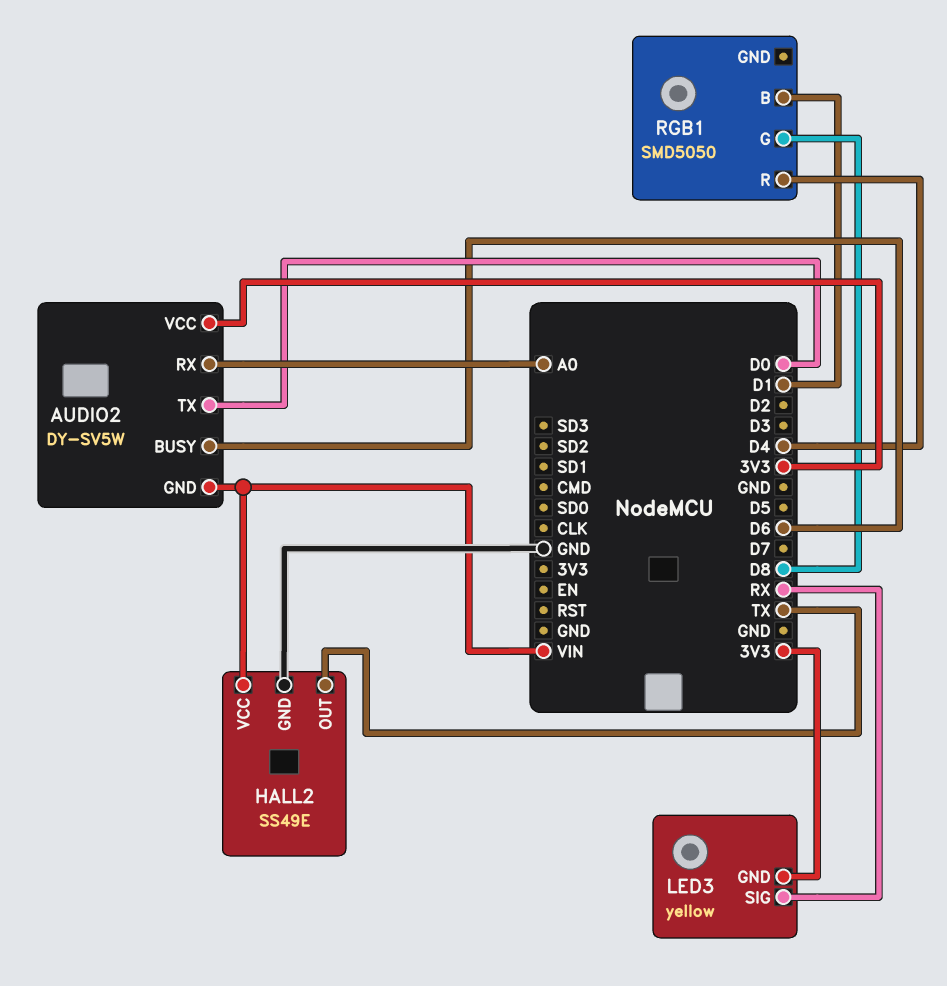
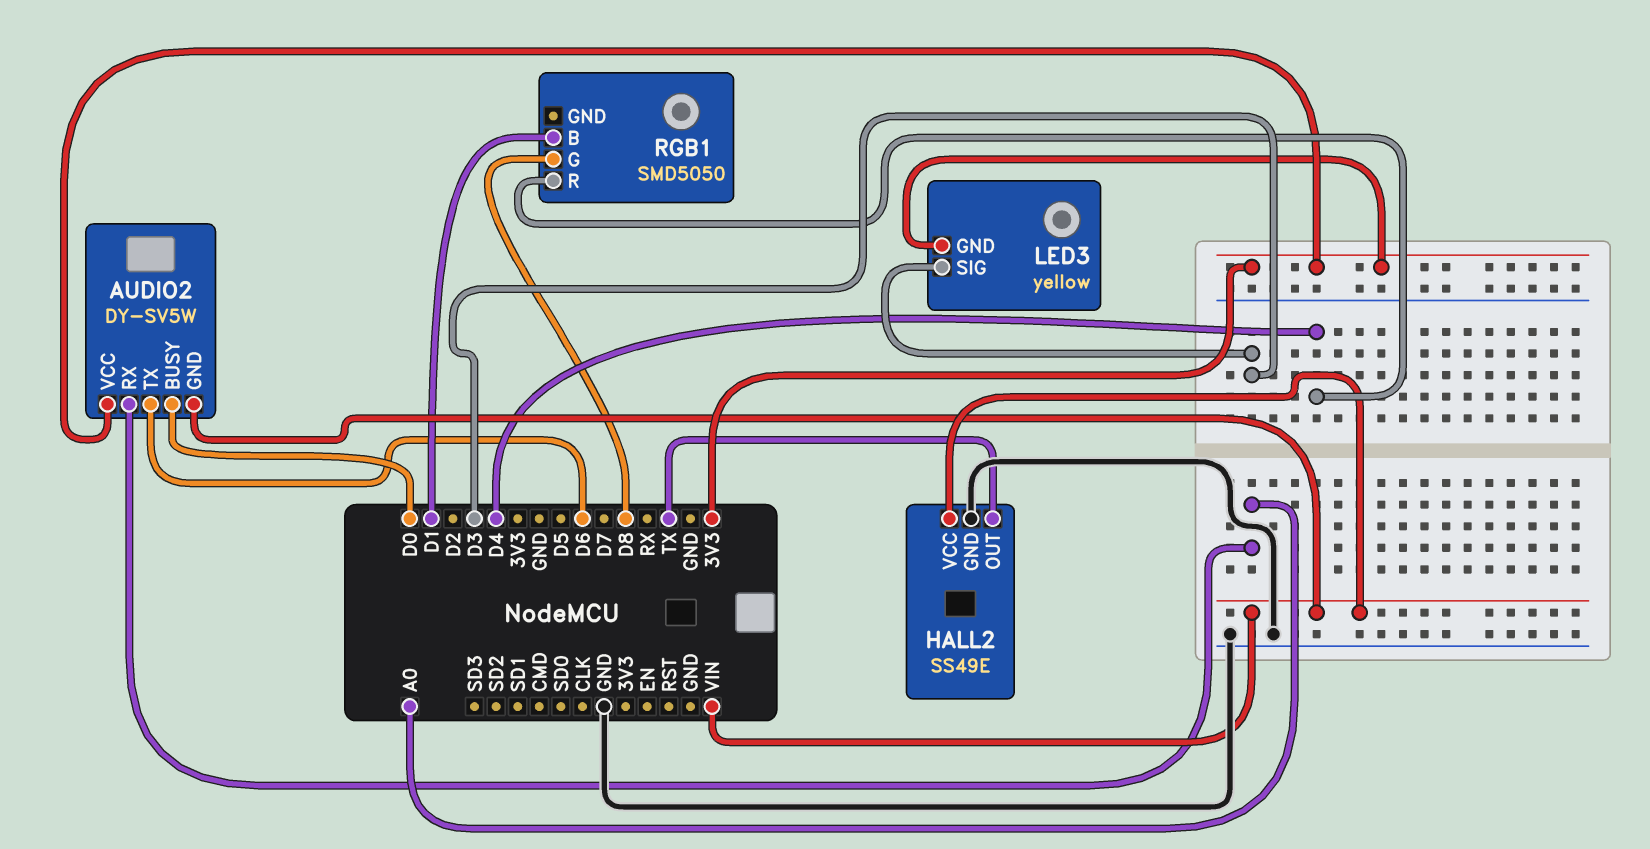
AUDIO2 pin BUSY: D6 -> D0
AUDIO2 pin TX: D0 -> D6
LED3 pin SIG: RX -> D3

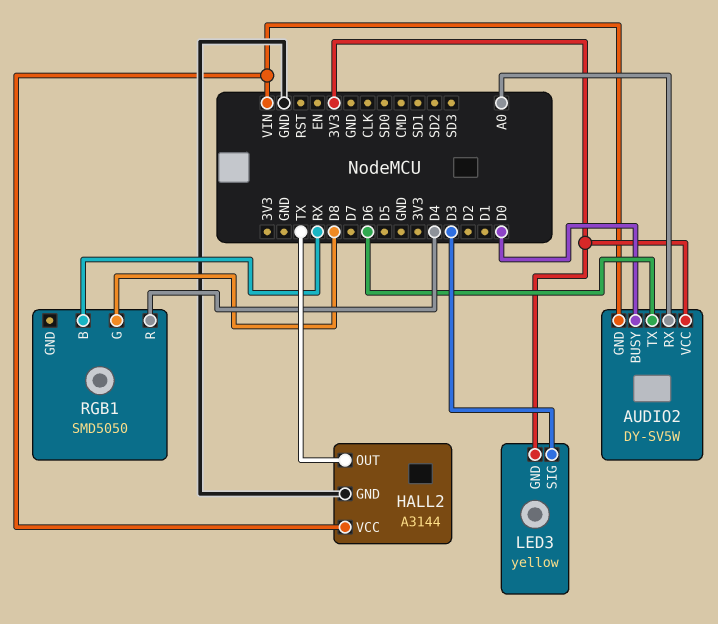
HALL2: SS49E -> A3144
RGB1 pin B: D1 -> RX

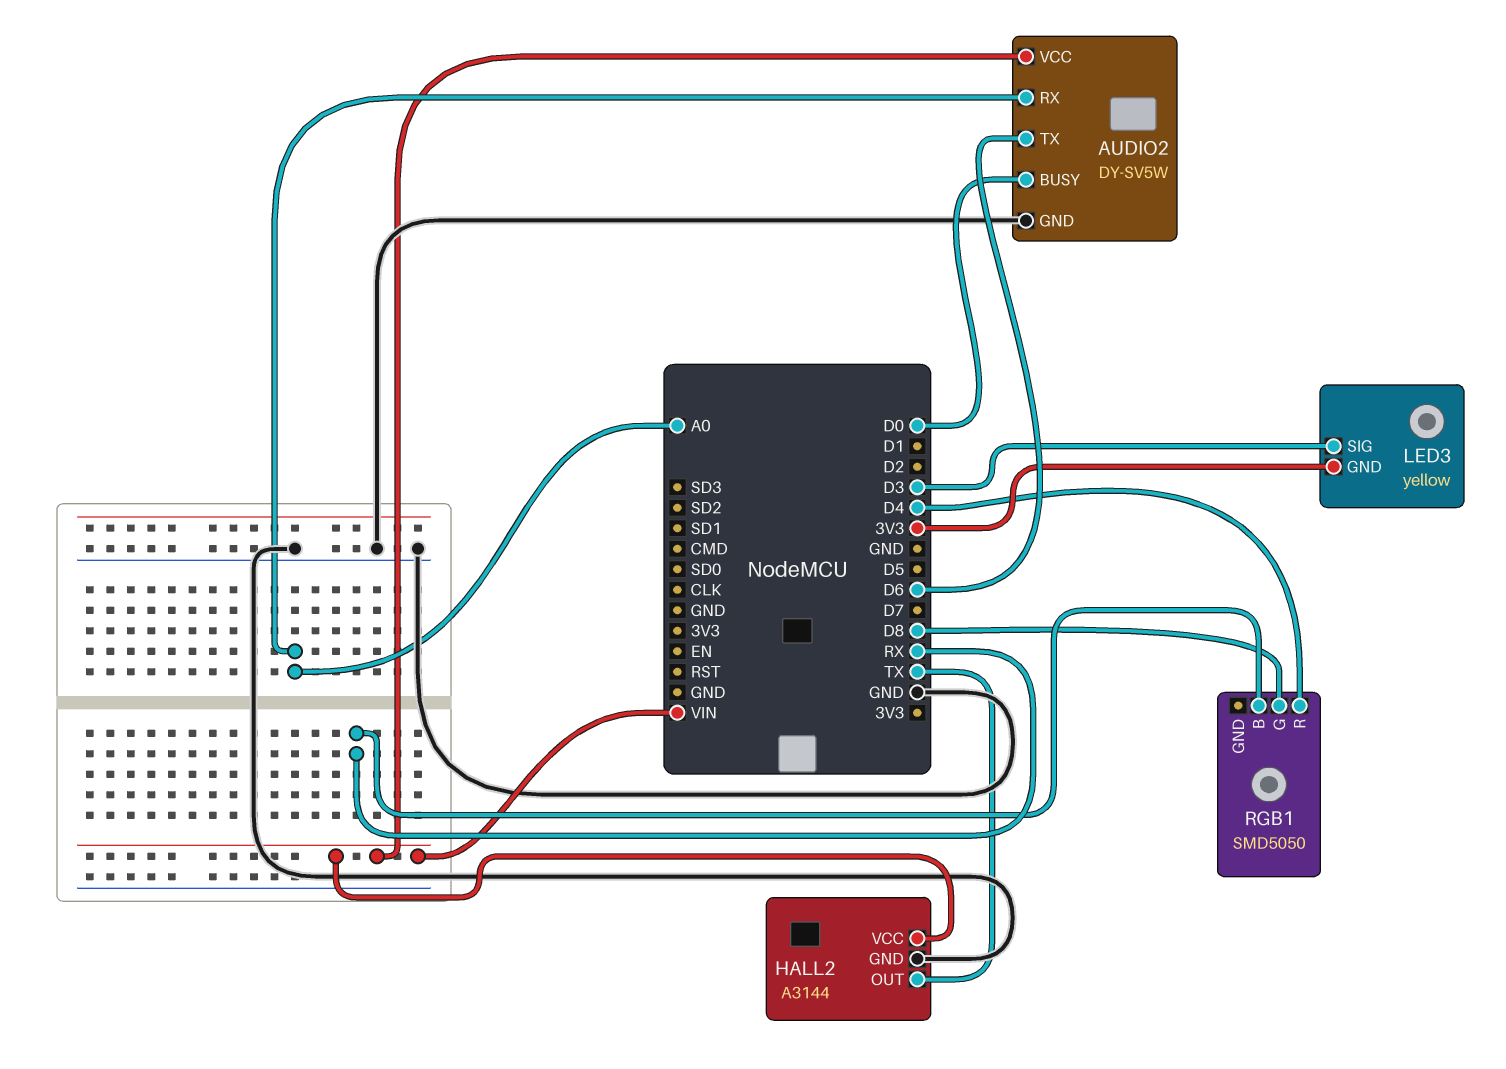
AUDIO2 pin GND: VIN -> GND
AUDIO2 pin VCC: 3V3 -> VIN

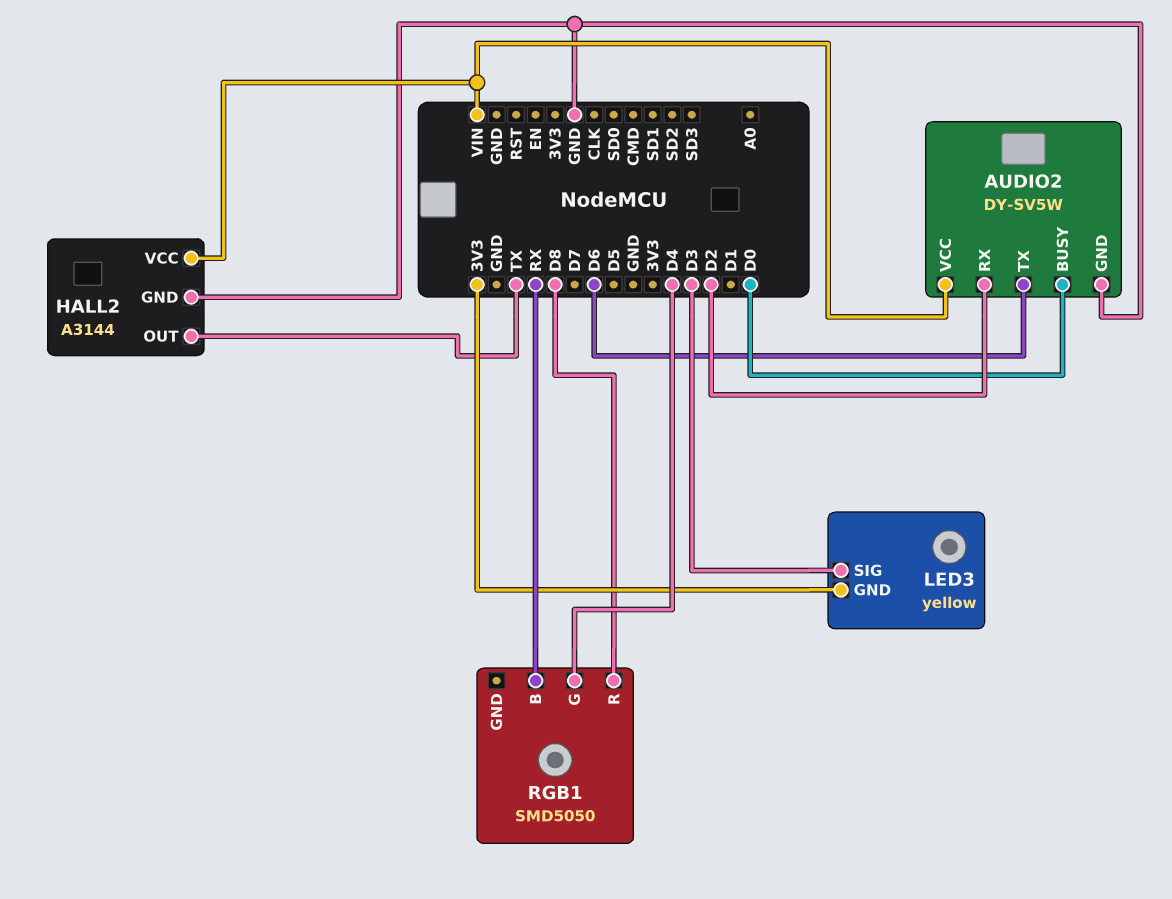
AUDIO2 pin RX: A0 -> D2
RGB1 pin G: D8 -> D4
RGB1 pin R: D4 -> D8

